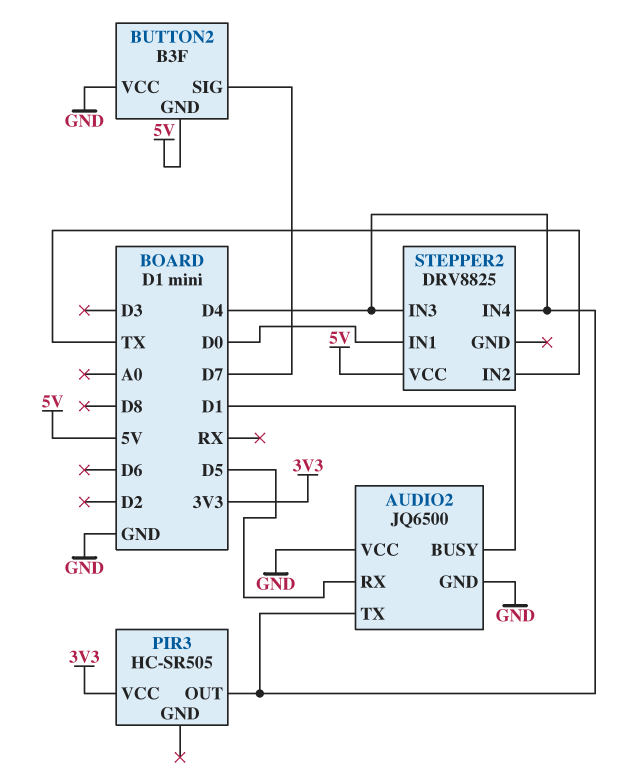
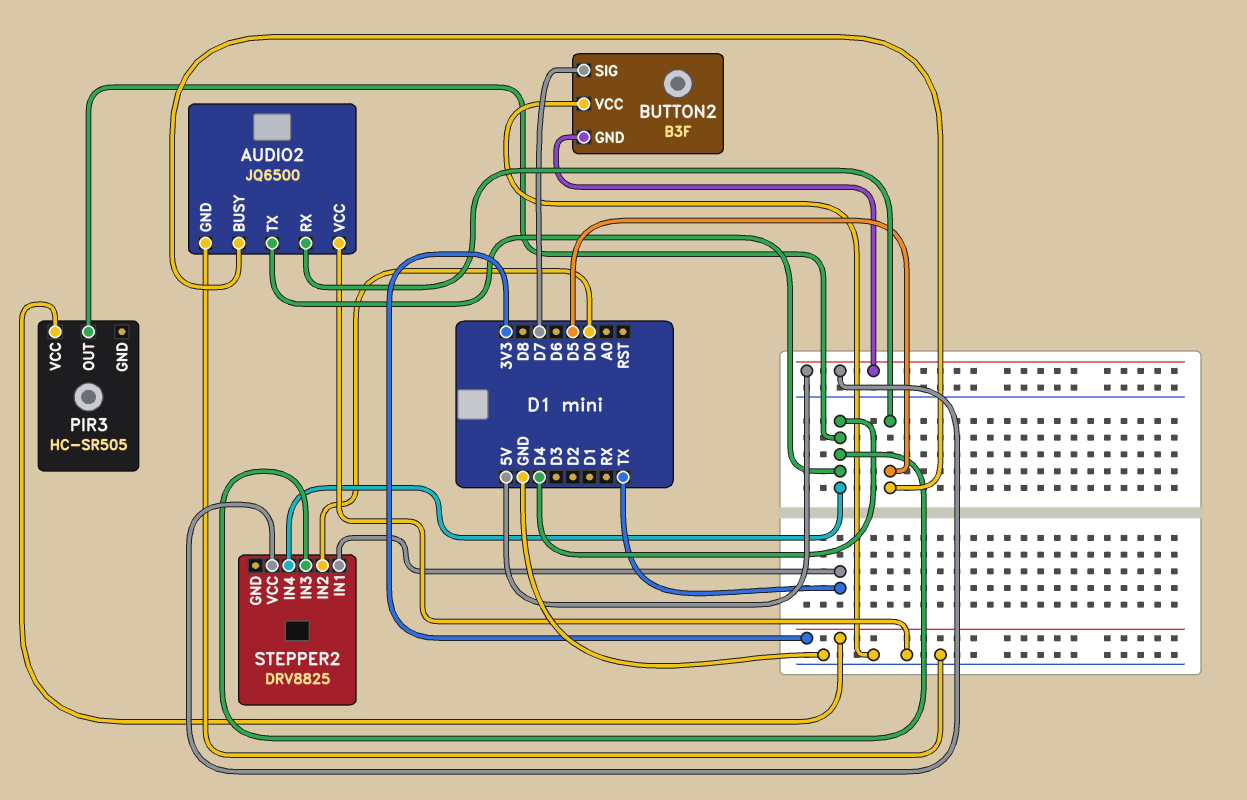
AUDIO2 pin BUSY: D1 -> D5
STEPPER2 pin IN1: D0 -> TX
STEPPER2 pin IN2: TX -> D0

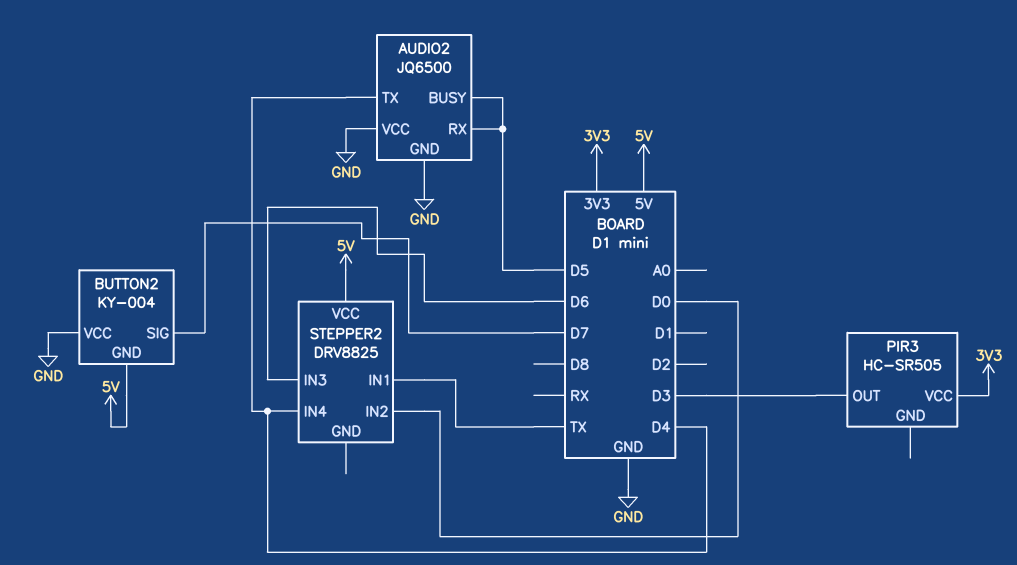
BUTTON2: B3F -> KY-004
PIR3 pin OUT: D4 -> D3
STEPPER2 pin IN3: D4 -> D6

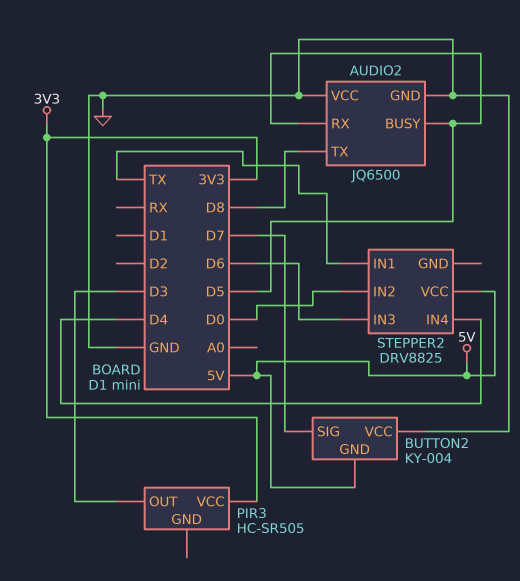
AUDIO2 pin TX: D4 -> D8

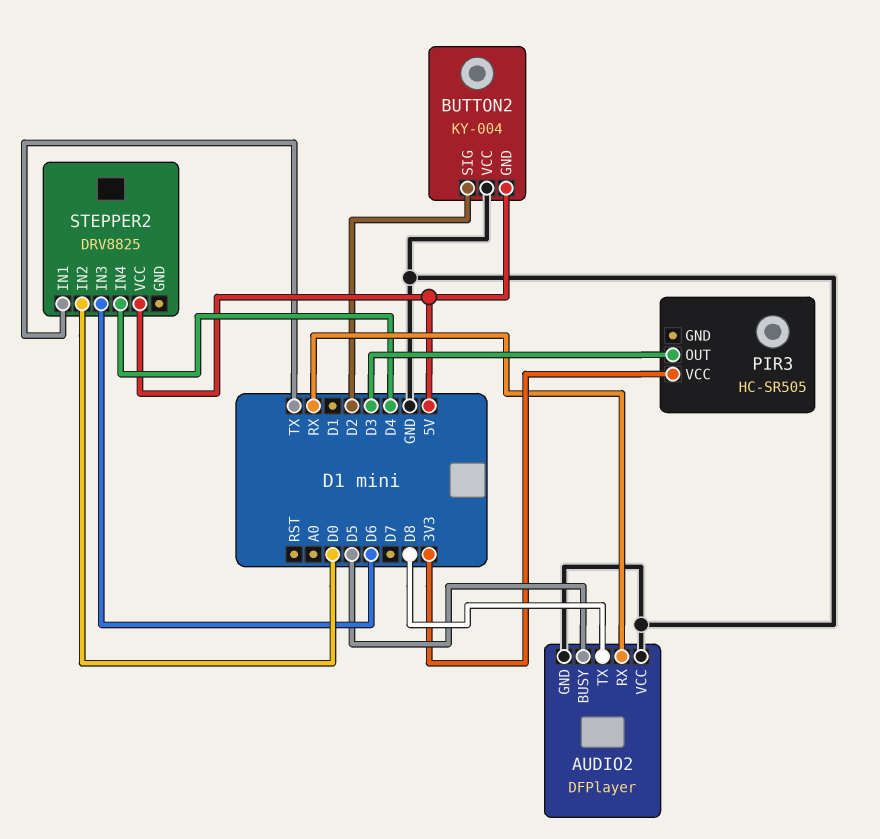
AUDIO2: JQ6500 -> DFPlayer
AUDIO2 pin RX: D5 -> RX
BUTTON2 pin SIG: D7 -> D2

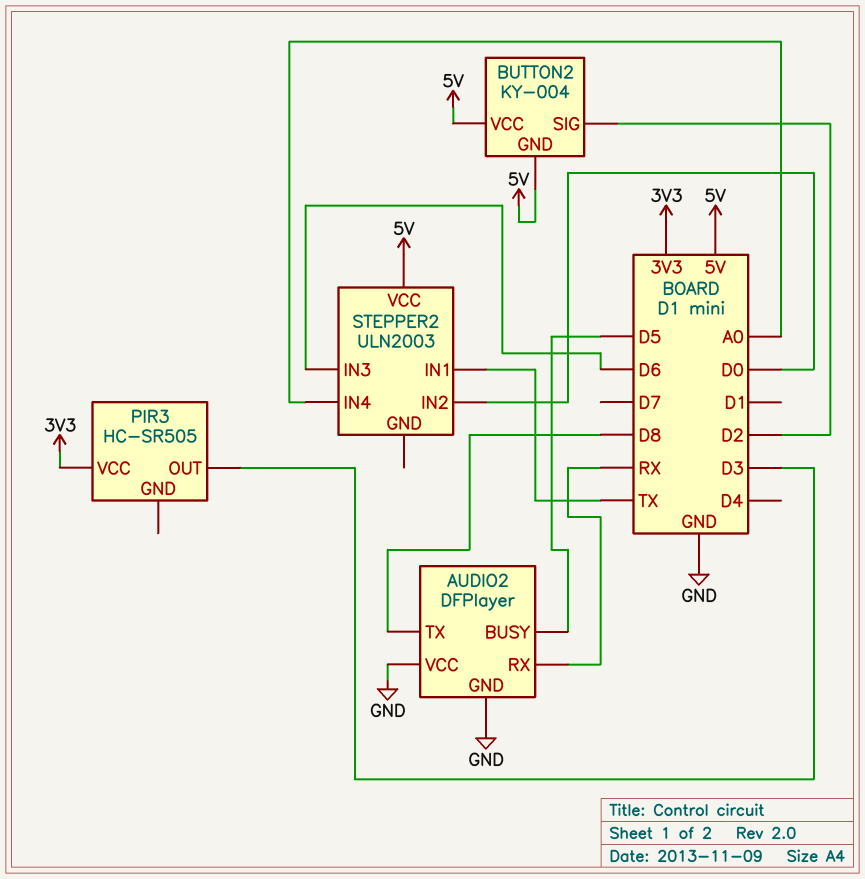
BUTTON2 pin VCC: GND -> 5V
STEPPER2: DRV8825 -> ULN2003
STEPPER2 pin IN4: D4 -> A0

